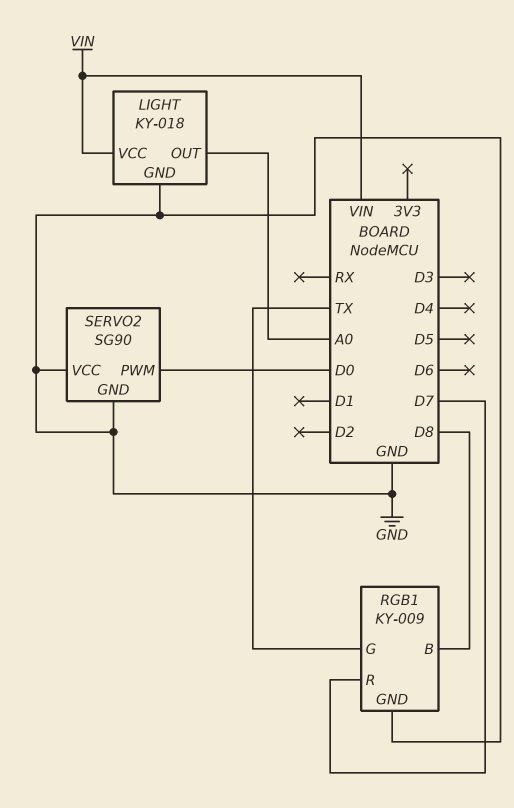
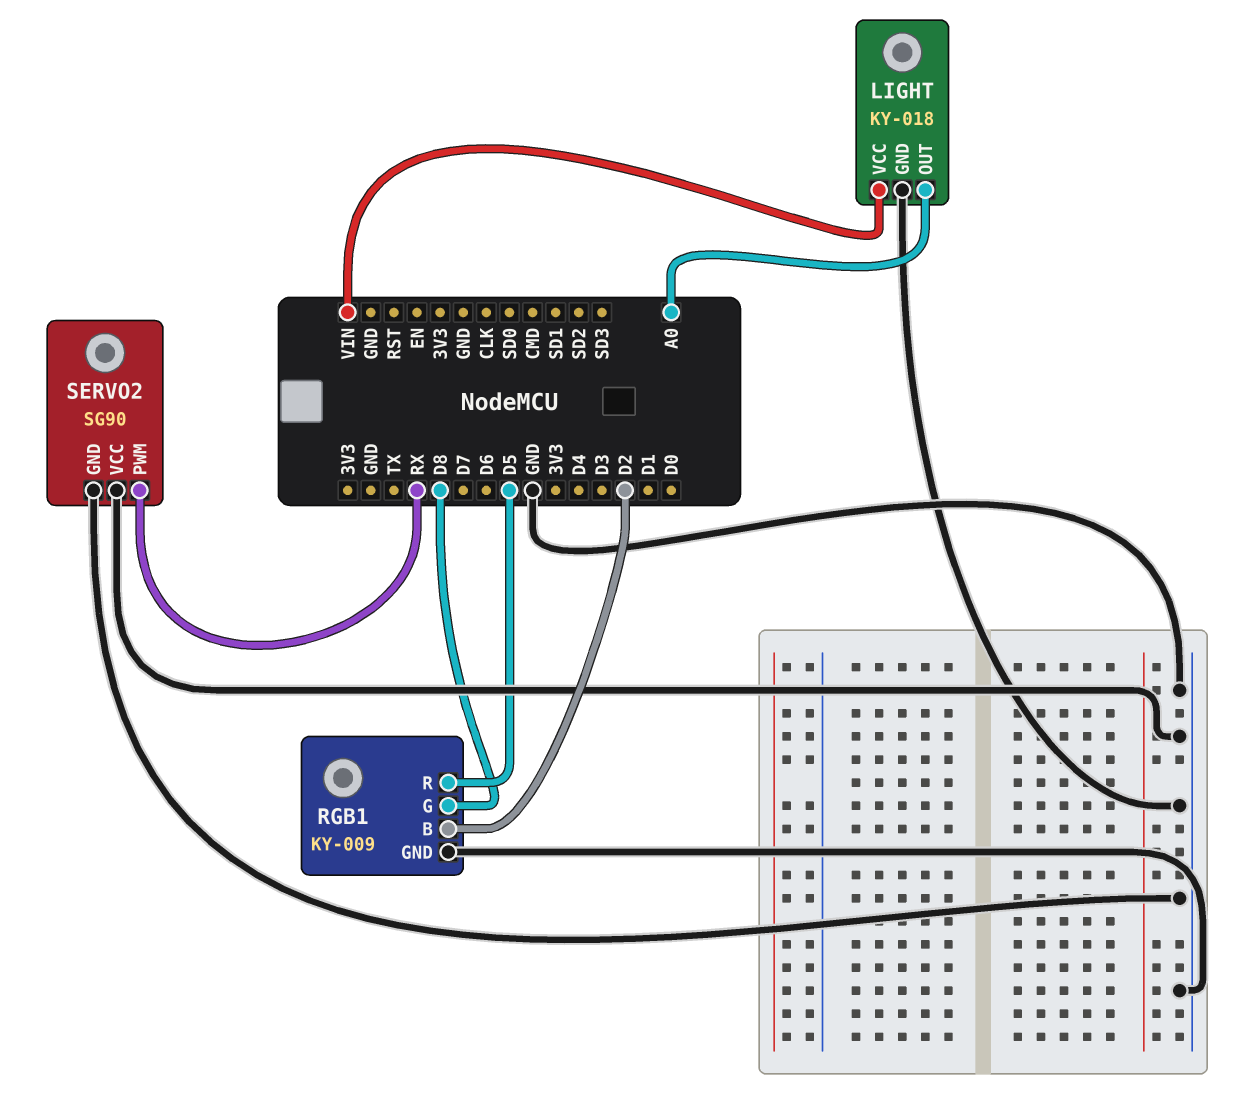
RGB1 pin B: D8 -> D2
RGB1 pin G: TX -> D8
RGB1 pin R: D7 -> D5
SERVO2 pin PWM: D0 -> RX

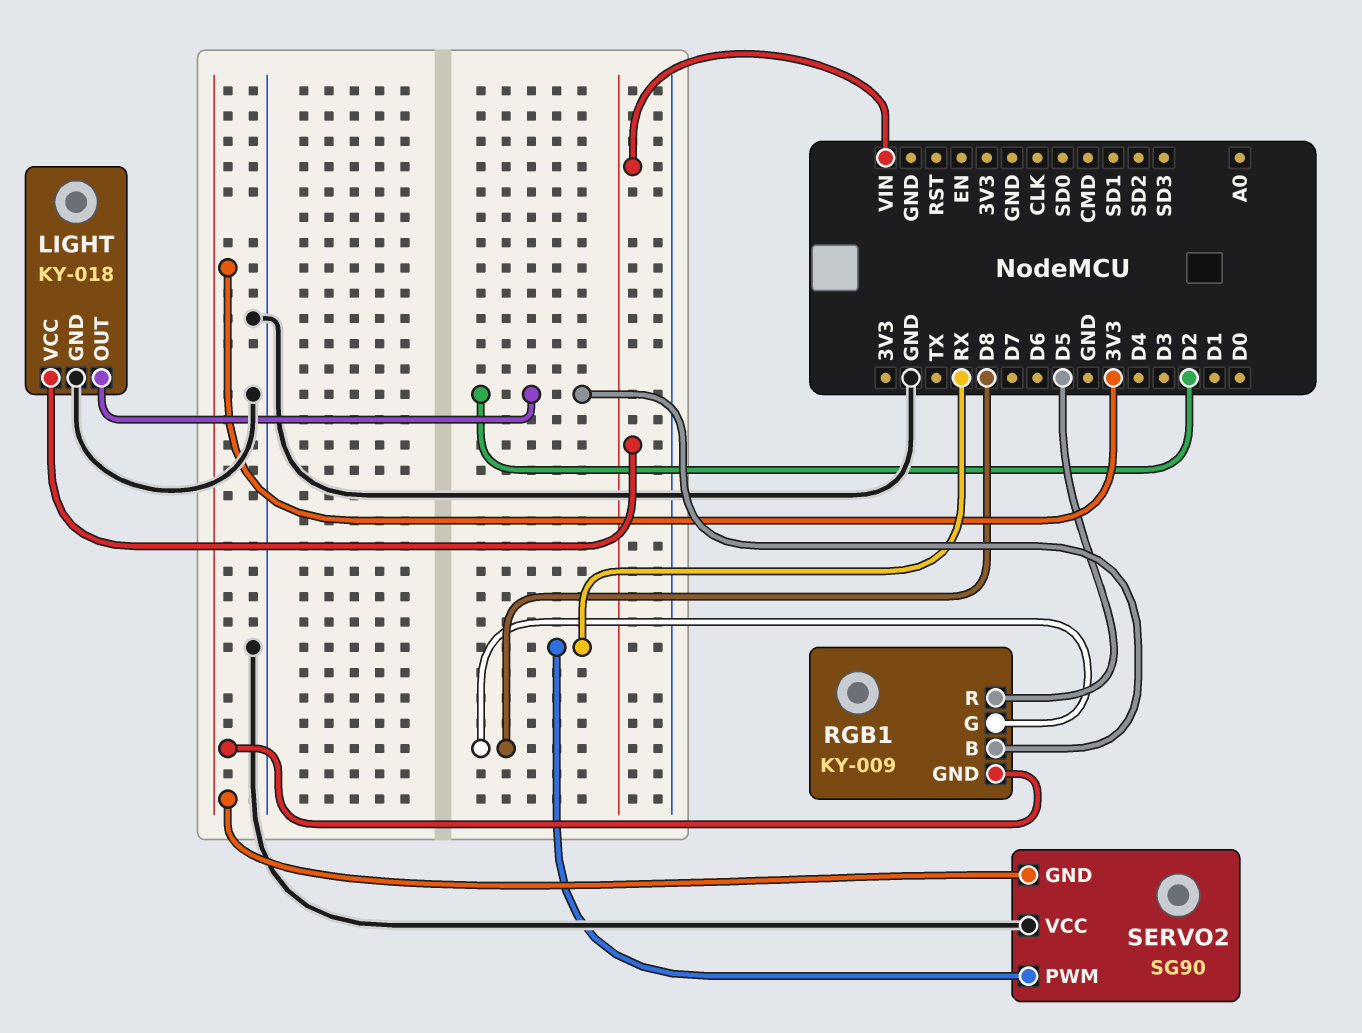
LIGHT pin OUT: A0 -> D2
RGB1 pin GND: GND -> 3V3
SERVO2 pin GND: GND -> 3V3

